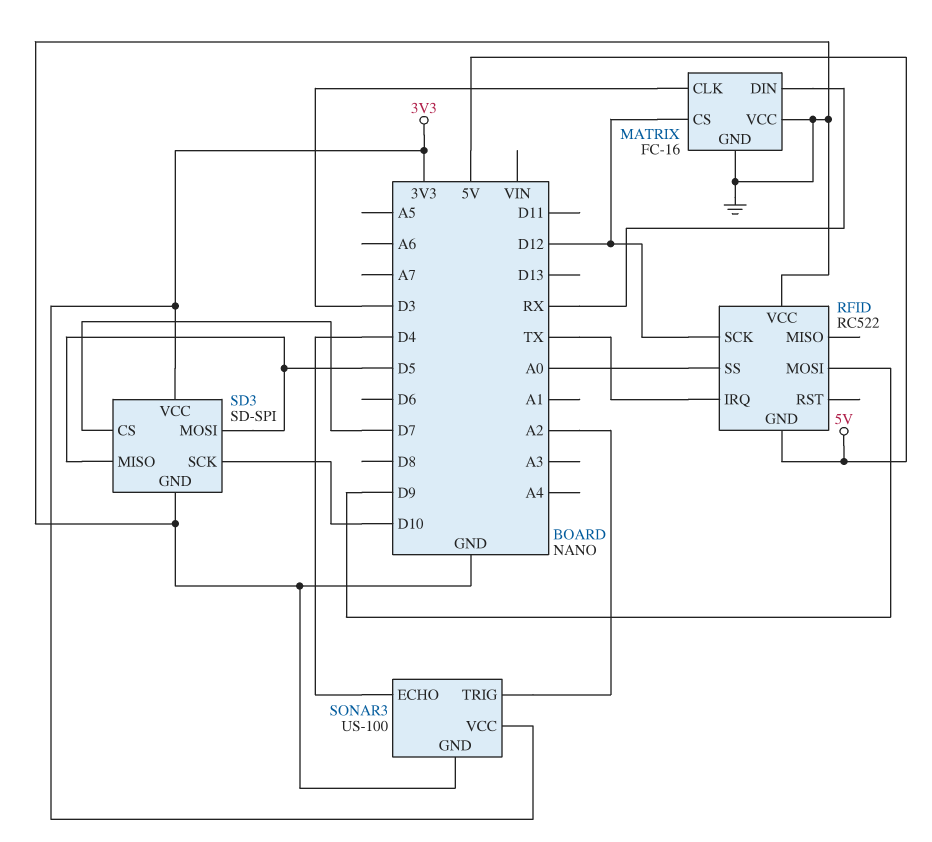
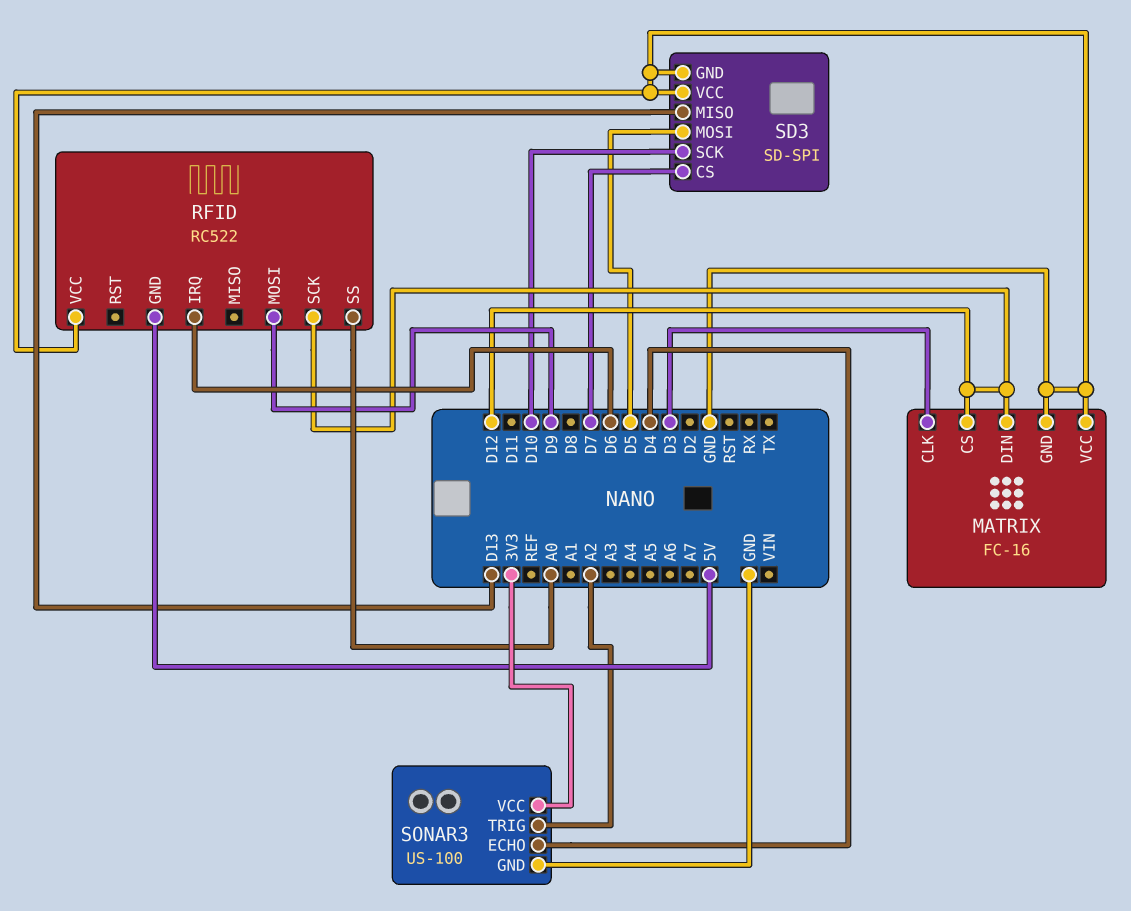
MATRIX pin DIN: RX -> D12
RFID pin IRQ: TX -> D6
SD3 pin MISO: D5 -> D13
SD3 pin VCC: 3V3 -> GND

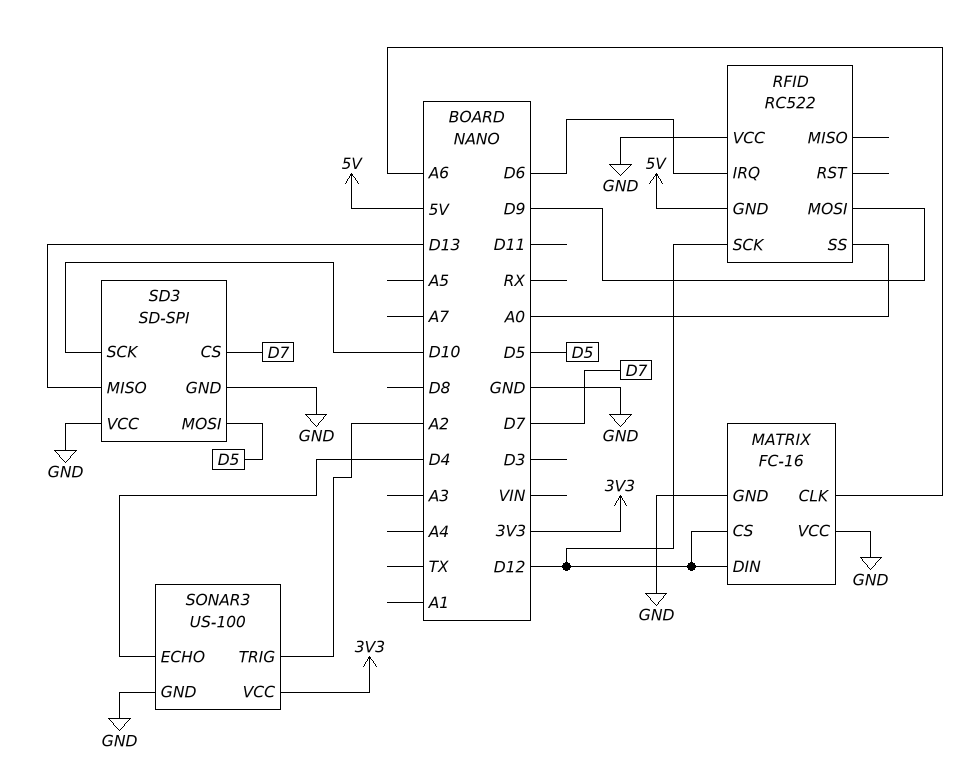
MATRIX pin CLK: D3 -> A6

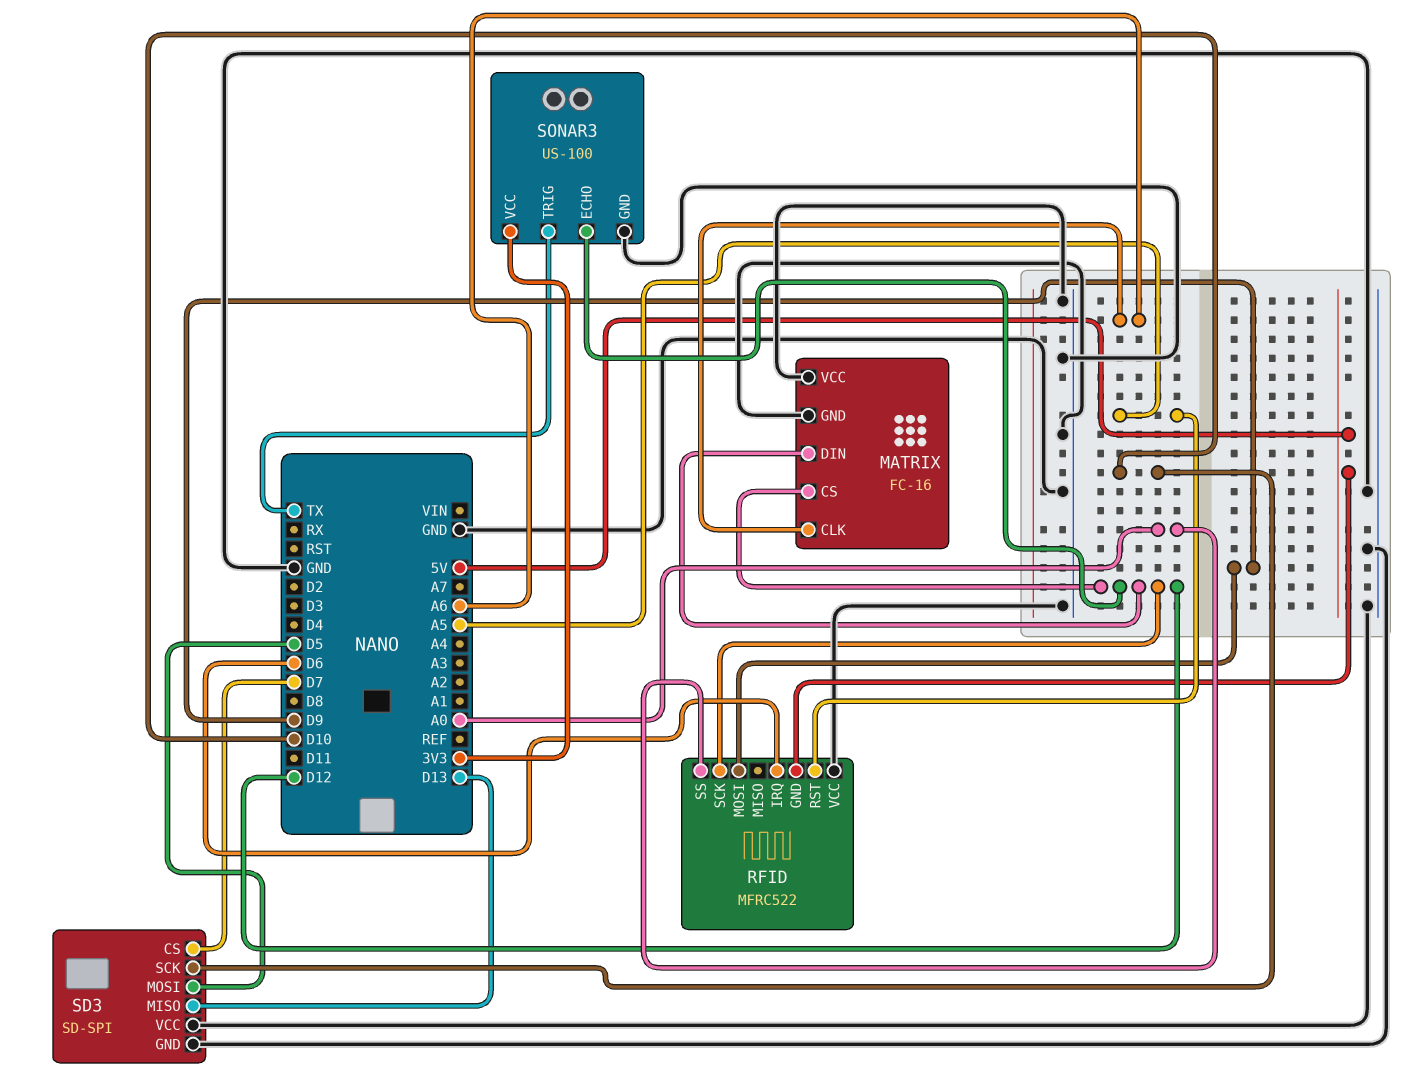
RFID: RC522 -> MFRC522
RFID pin RST: none -> A5
SONAR3 pin ECHO: D4 -> D12
SONAR3 pin TRIG: A2 -> TX

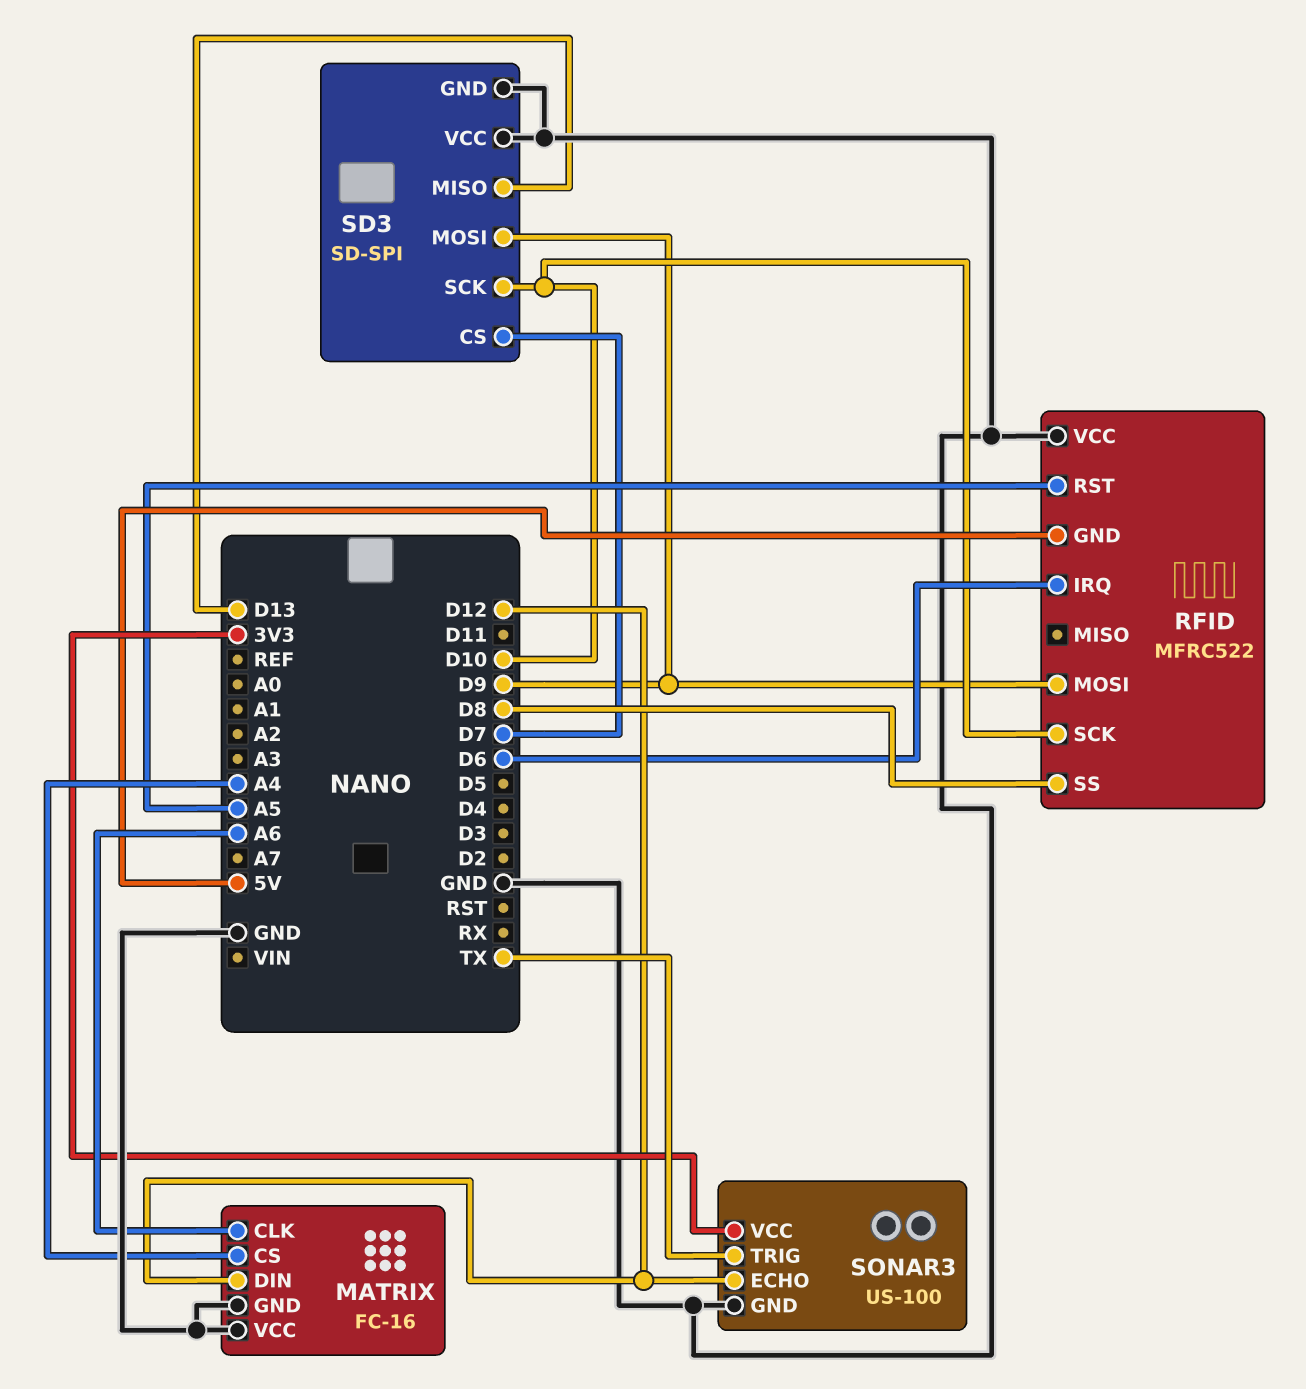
MATRIX pin CS: D12 -> A4
RFID pin SCK: D12 -> D10
RFID pin SS: A0 -> D8
SD3 pin MOSI: D5 -> D9

